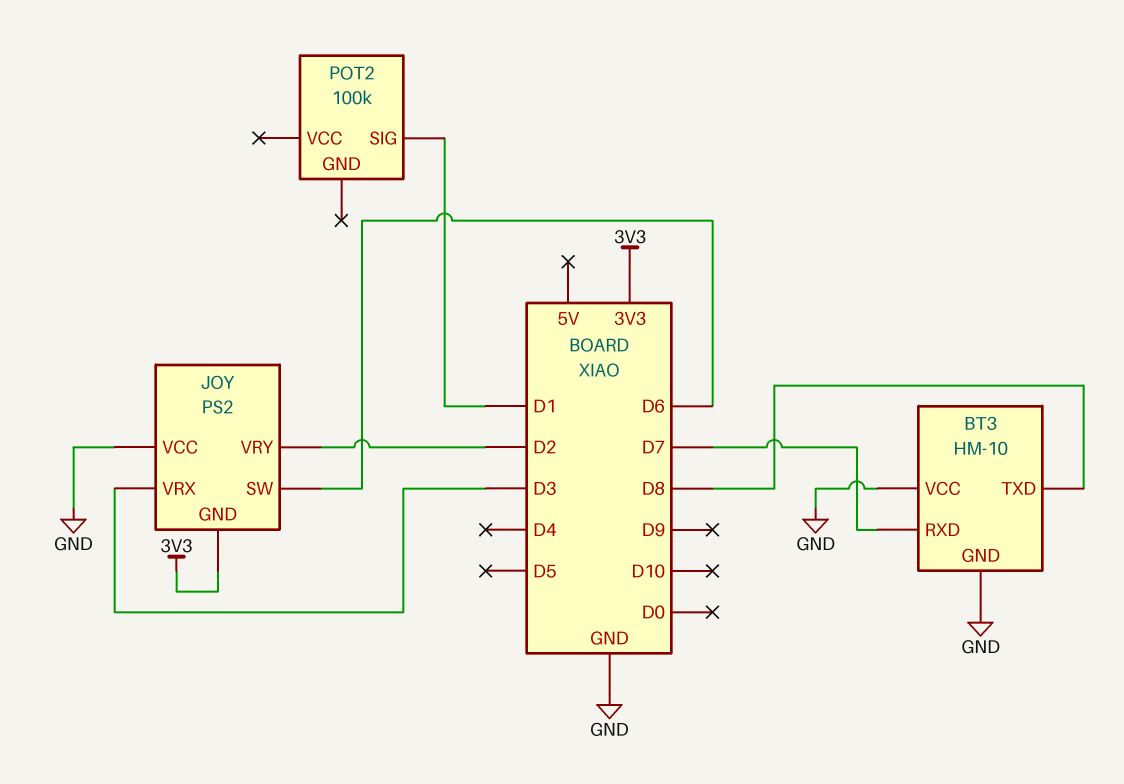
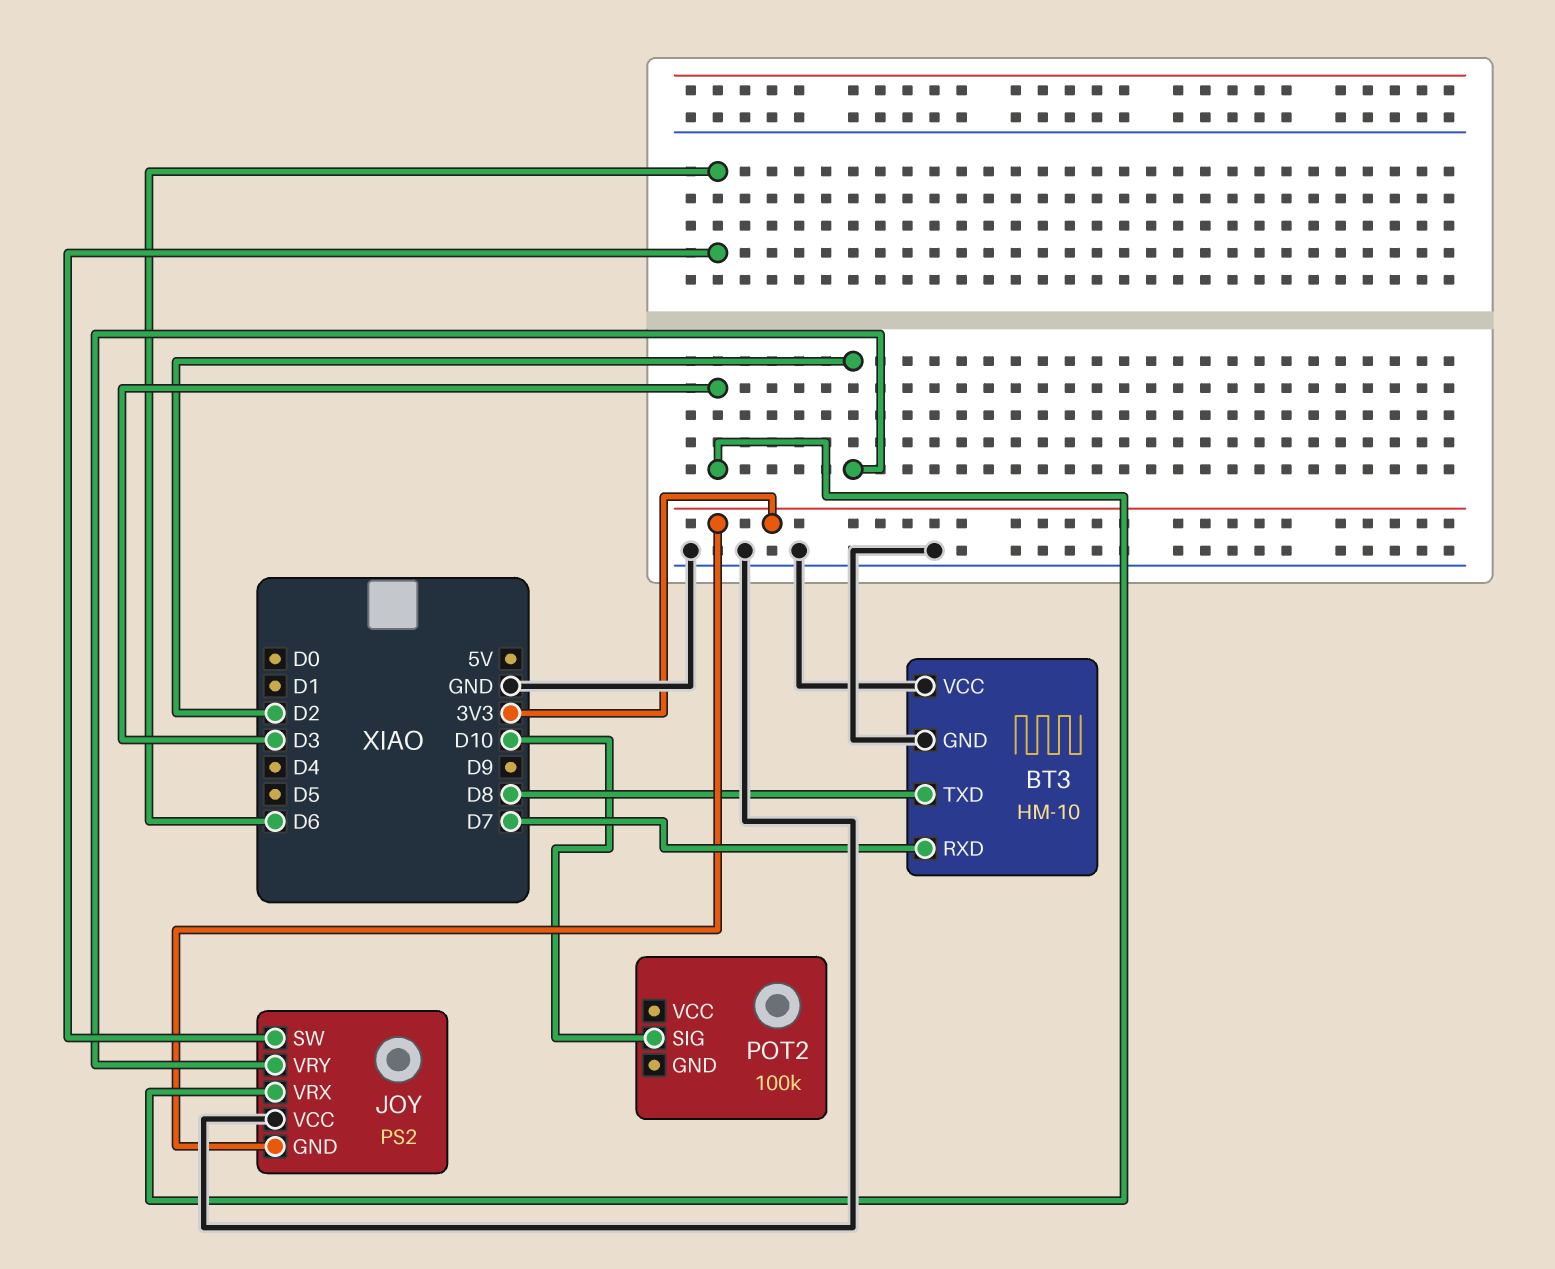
POT2 pin SIG: D1 -> D10

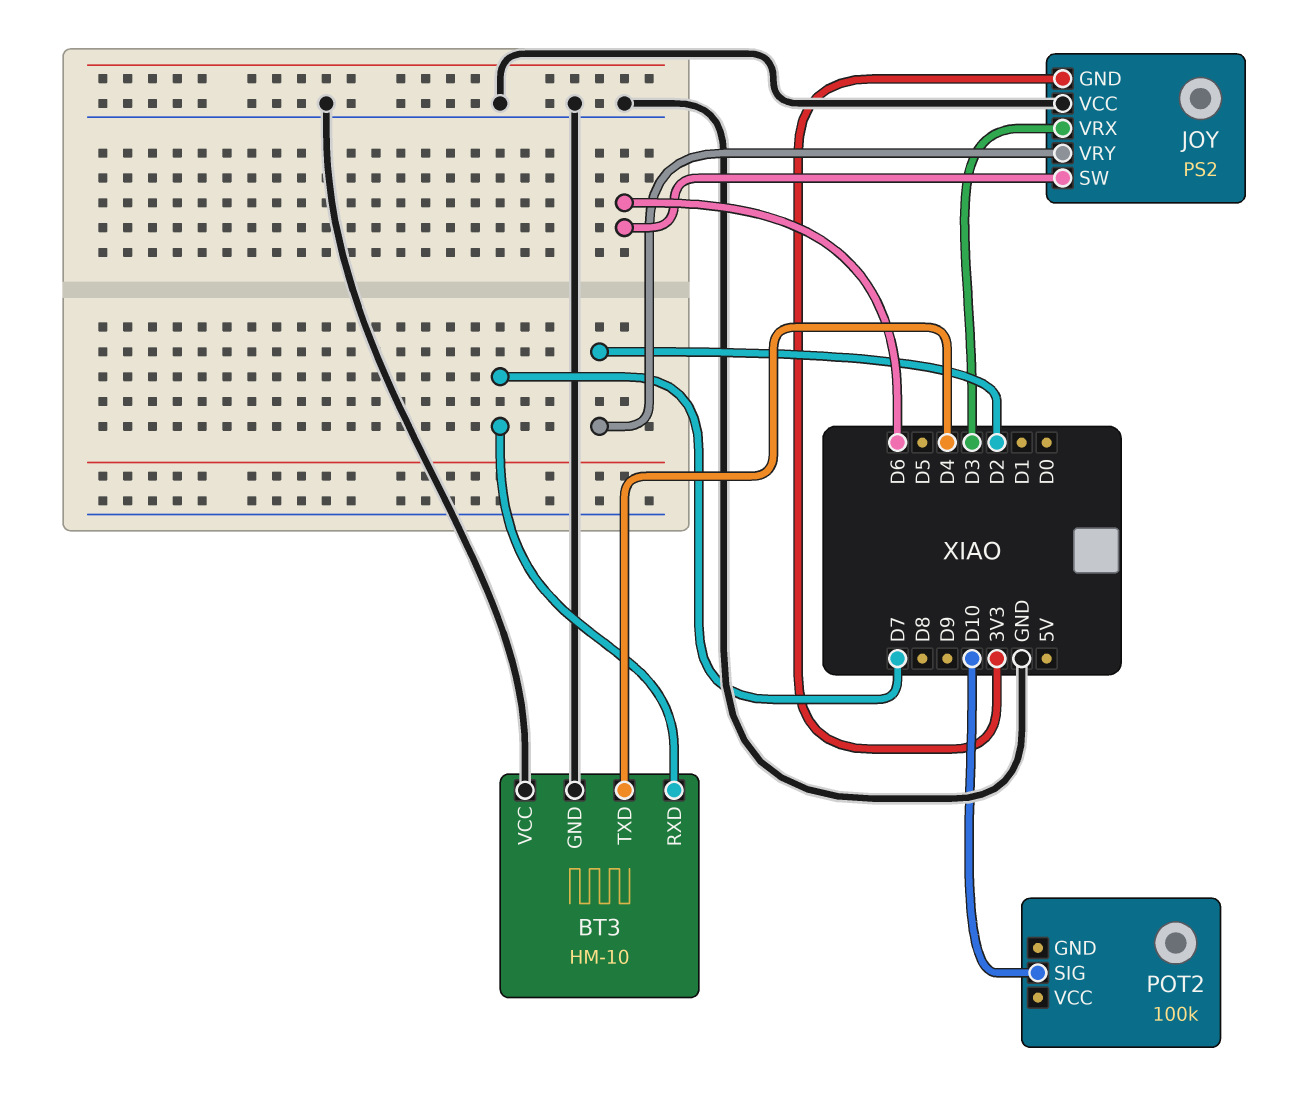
BT3 pin TXD: D8 -> D4

